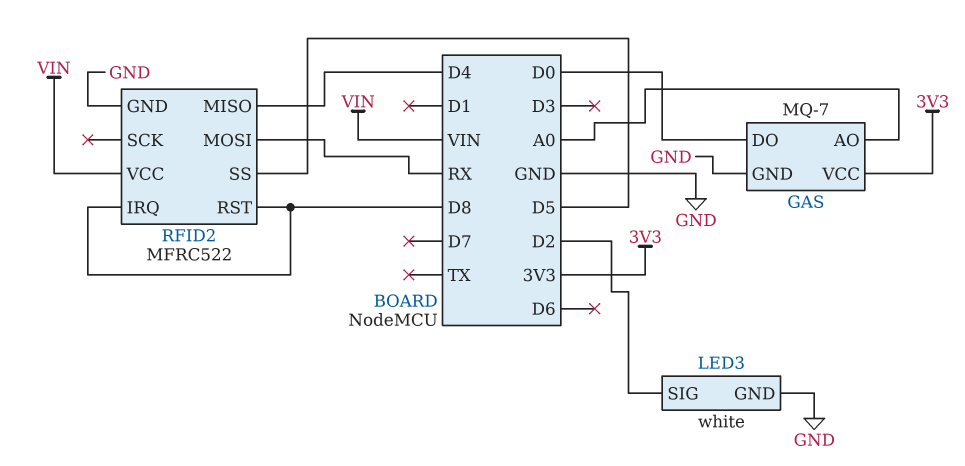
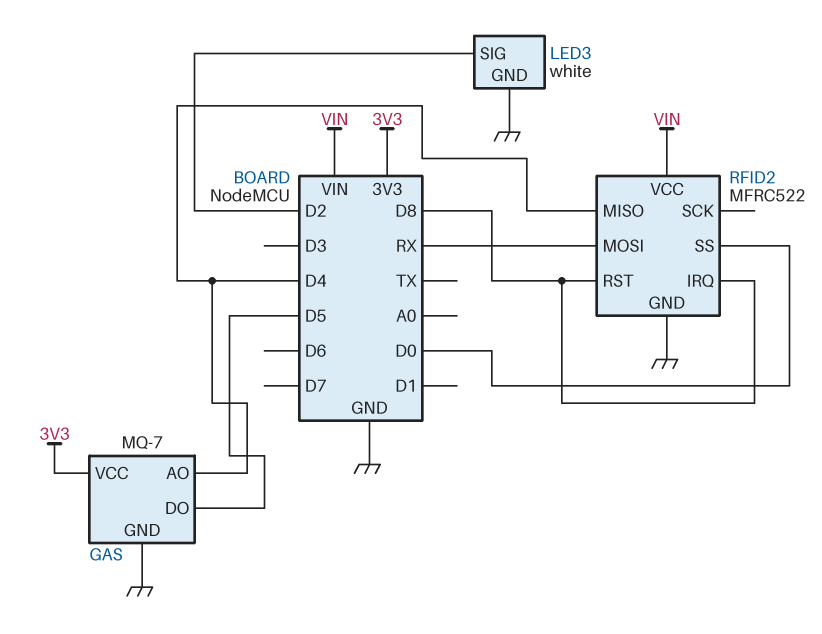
GAS pin AO: A0 -> D4
GAS pin DO: D0 -> D5
RFID2 pin SS: D5 -> D0

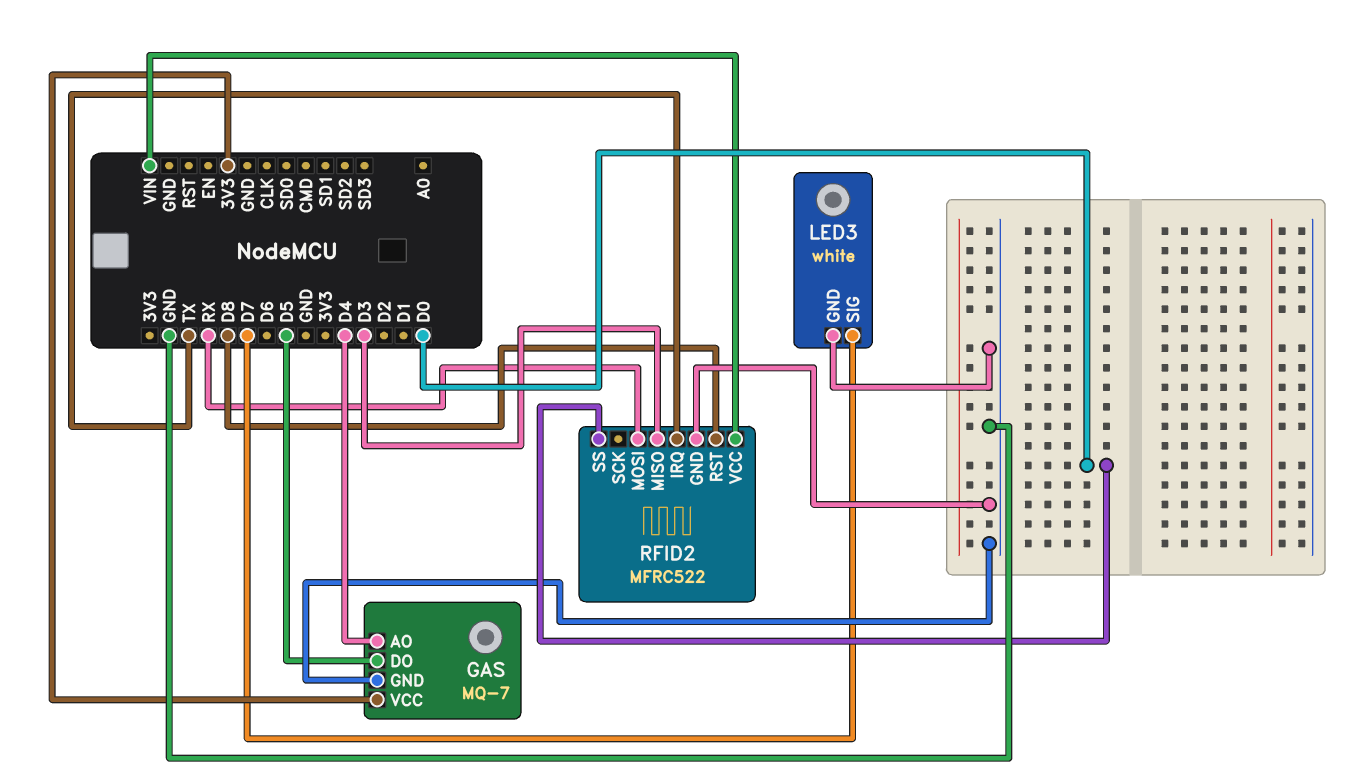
LED3 pin SIG: D2 -> D7
RFID2 pin IRQ: D8 -> TX
RFID2 pin MISO: D4 -> D3

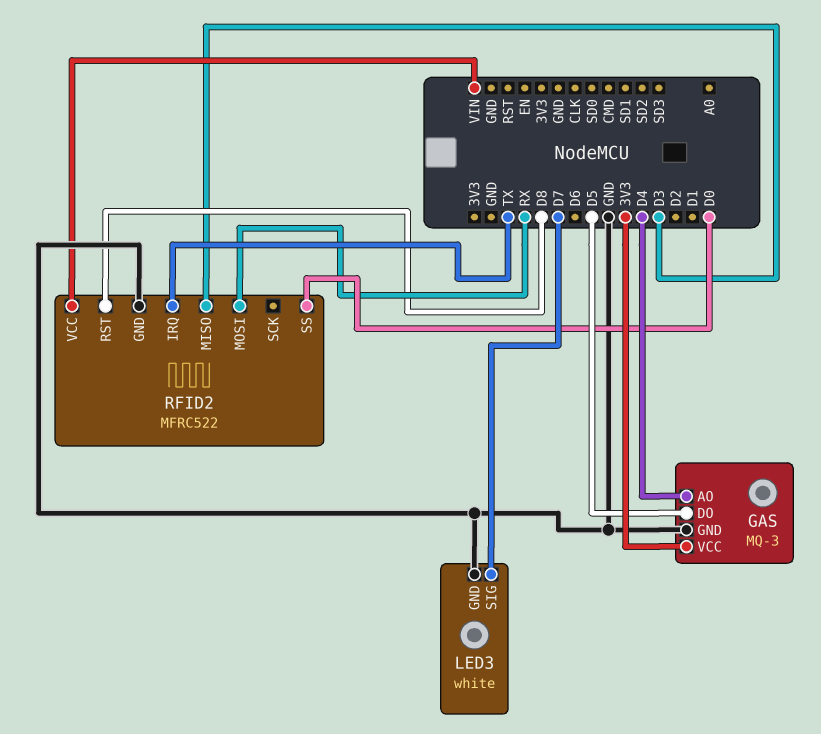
GAS: MQ-7 -> MQ-3

